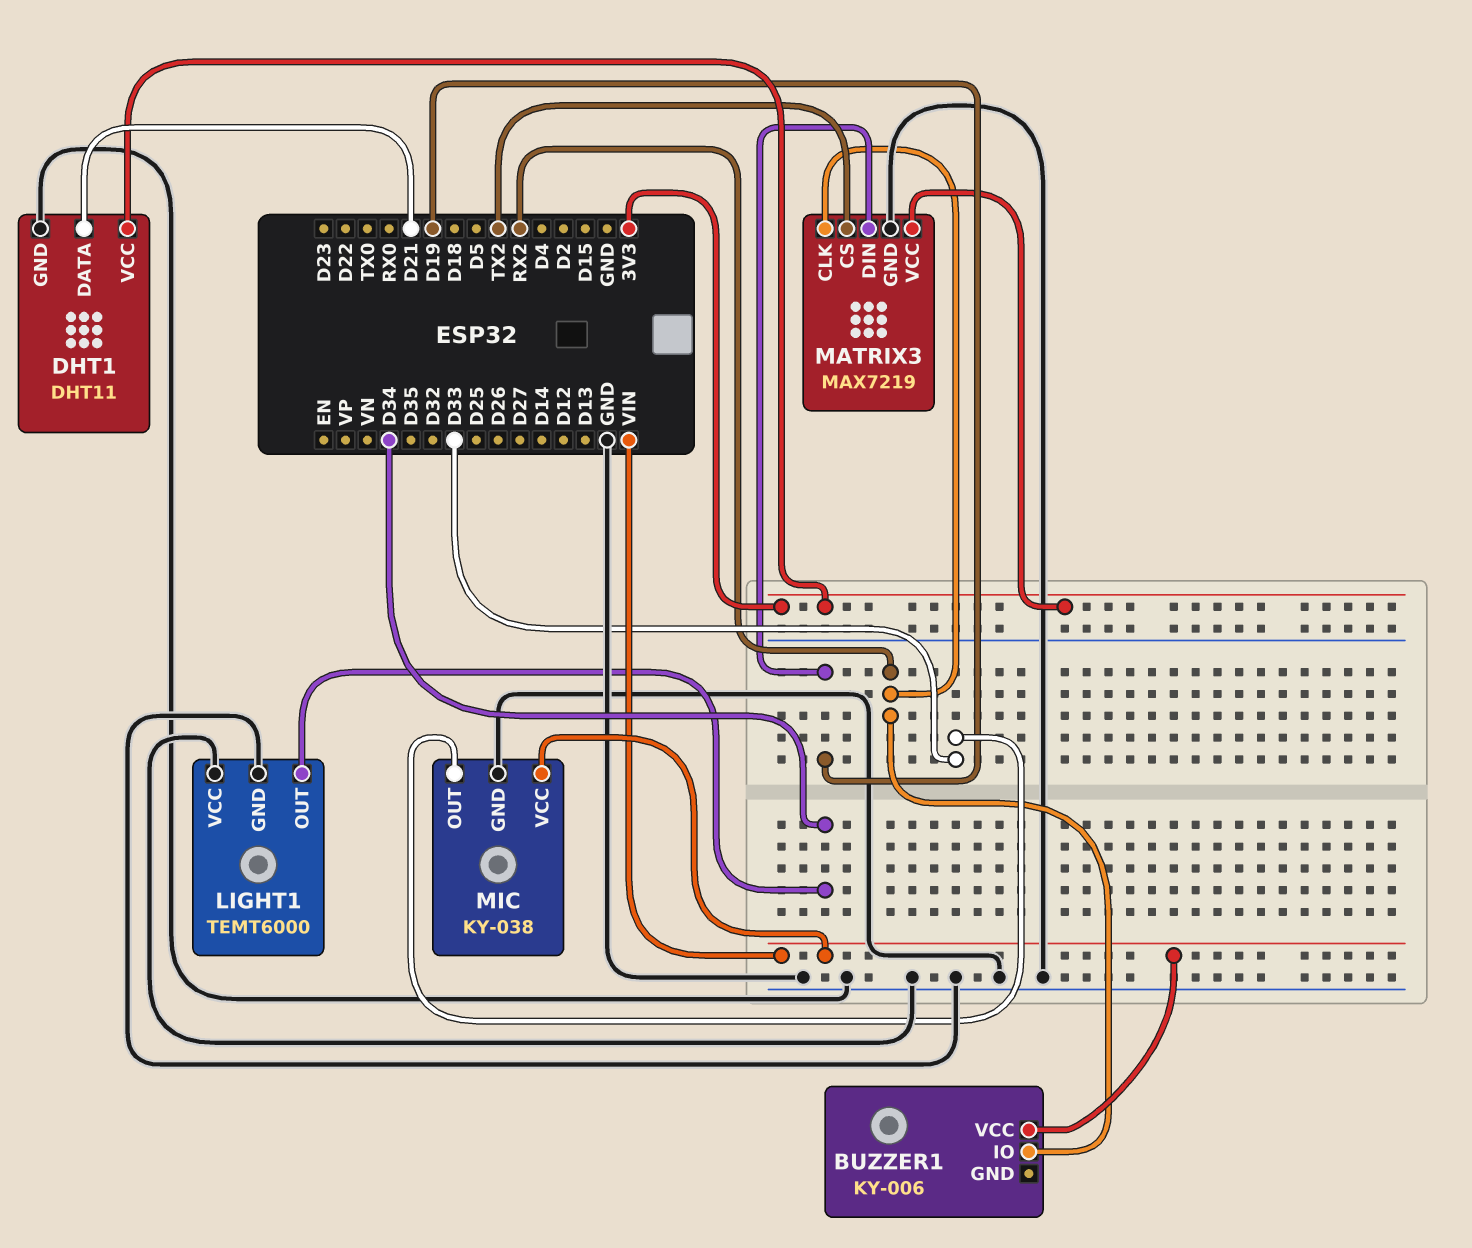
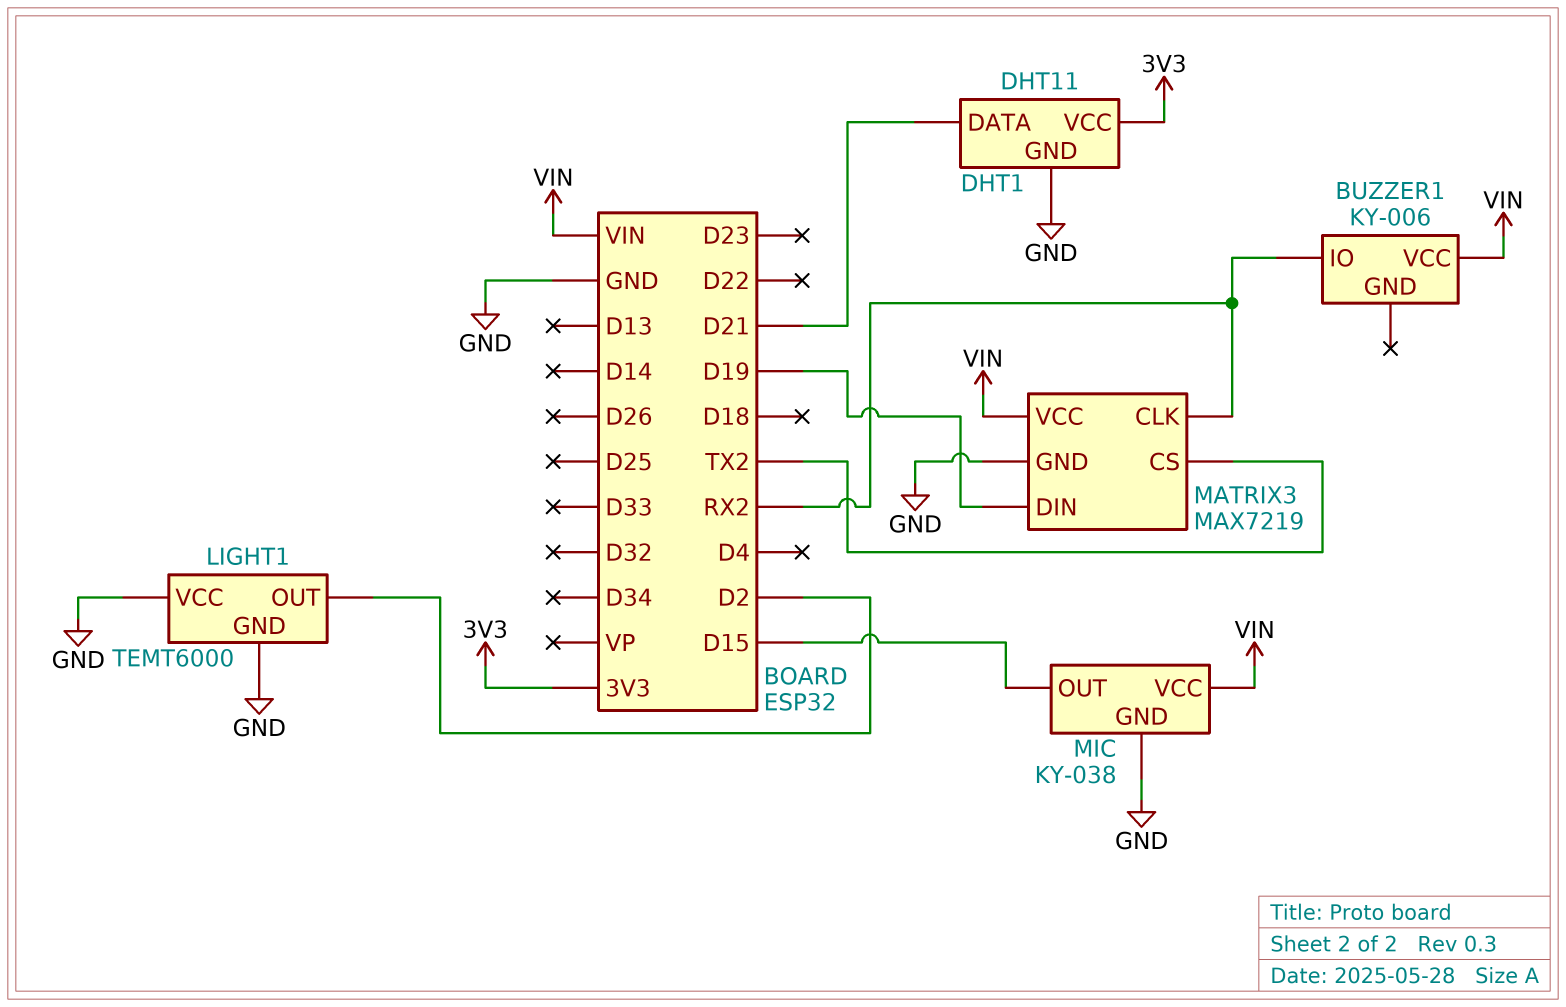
LIGHT1 pin OUT: D34 -> D2
MATRIX3 pin VCC: 3V3 -> VIN
MIC pin OUT: D33 -> D15

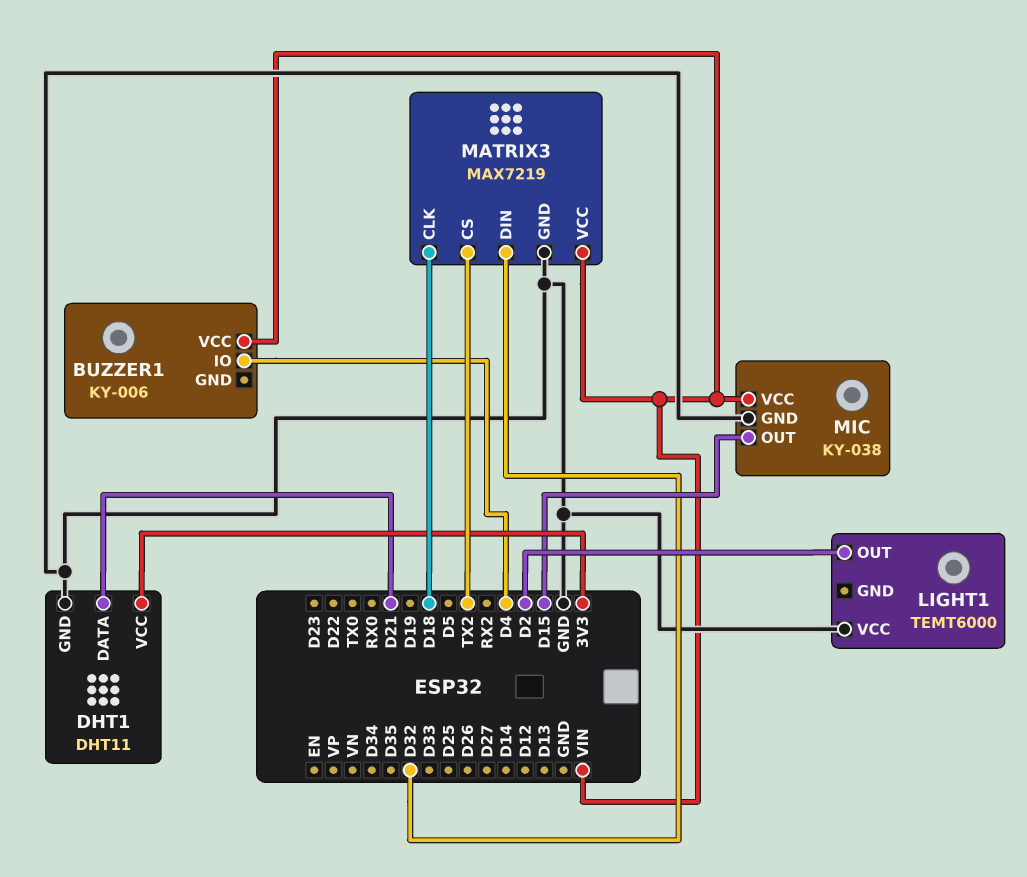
BUZZER1 pin IO: RX2 -> D4
LIGHT1 pin GND: GND -> none
MATRIX3 pin CLK: RX2 -> D18
MATRIX3 pin DIN: D19 -> D32

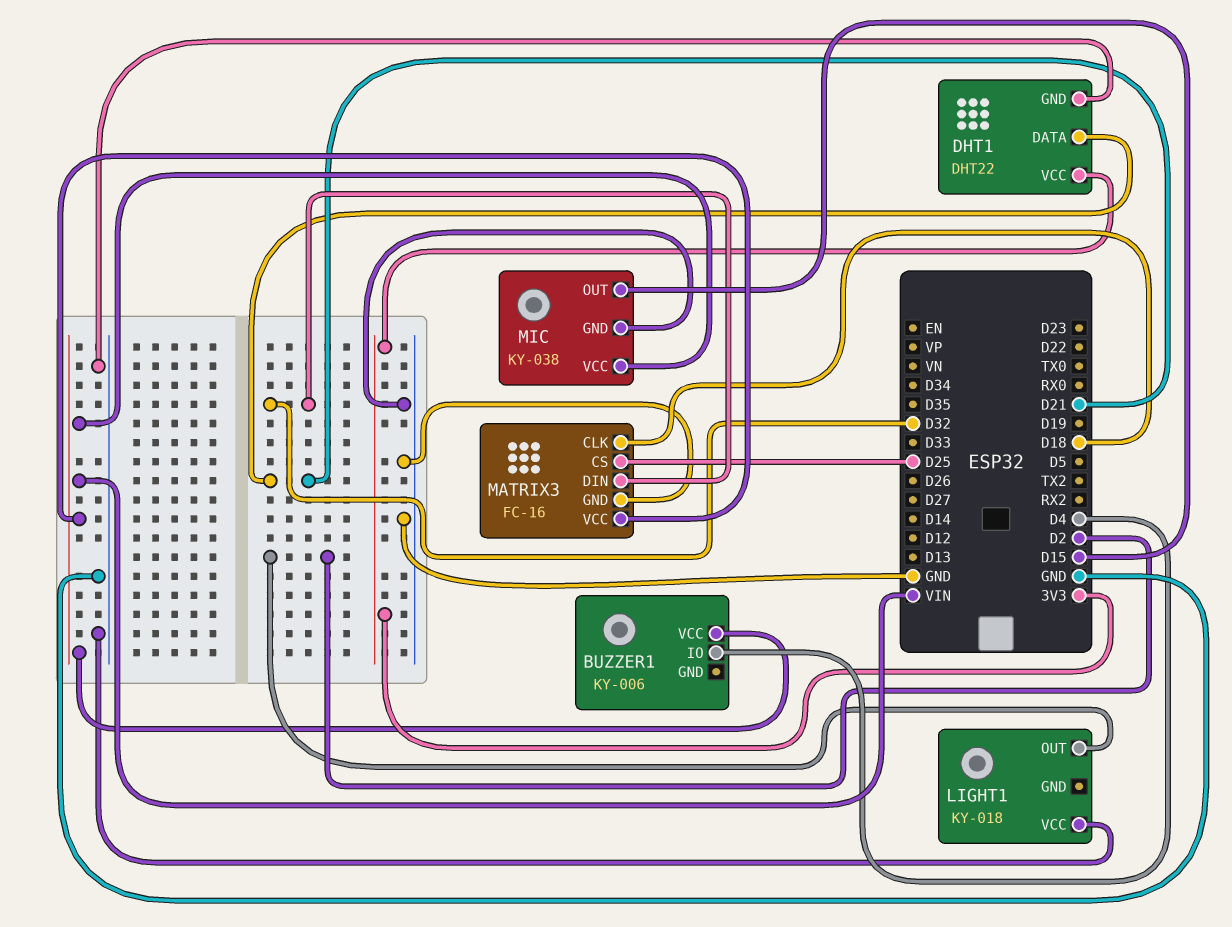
DHT1: DHT11 -> DHT22
LIGHT1: TEMT6000 -> KY-018
MATRIX3: MAX7219 -> FC-16
MATRIX3 pin CS: TX2 -> D25

